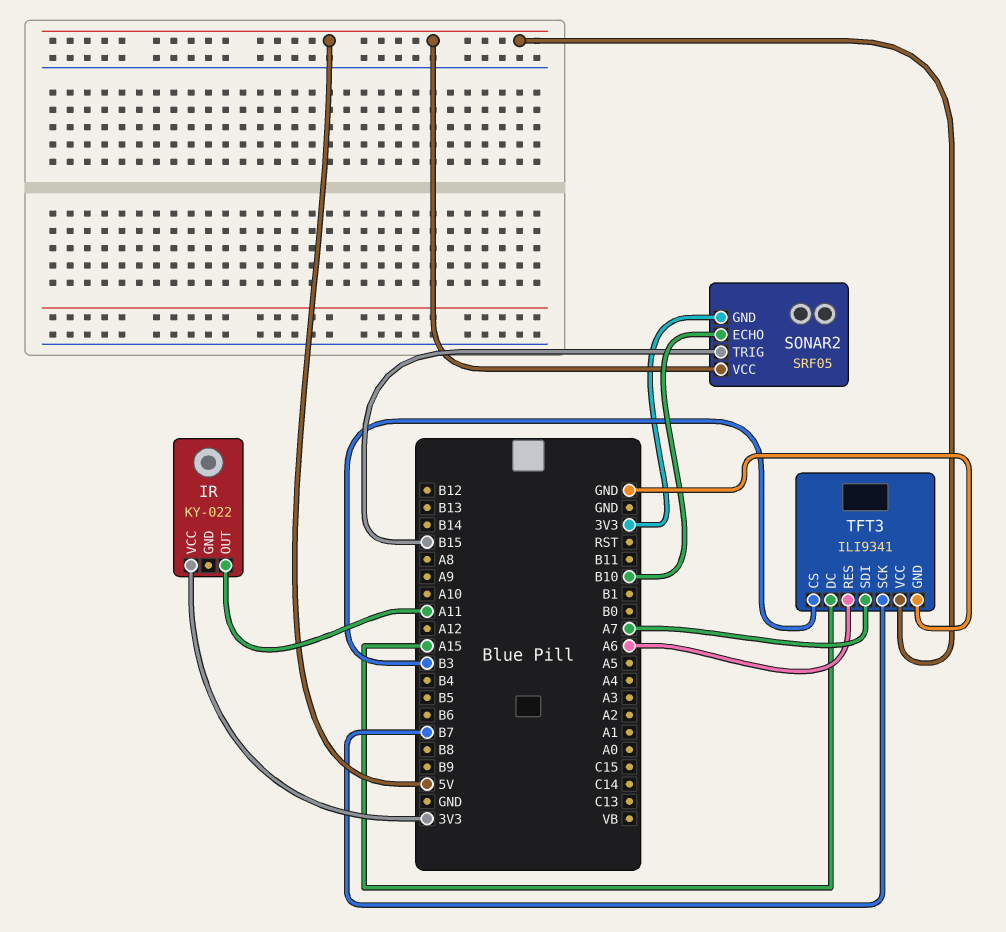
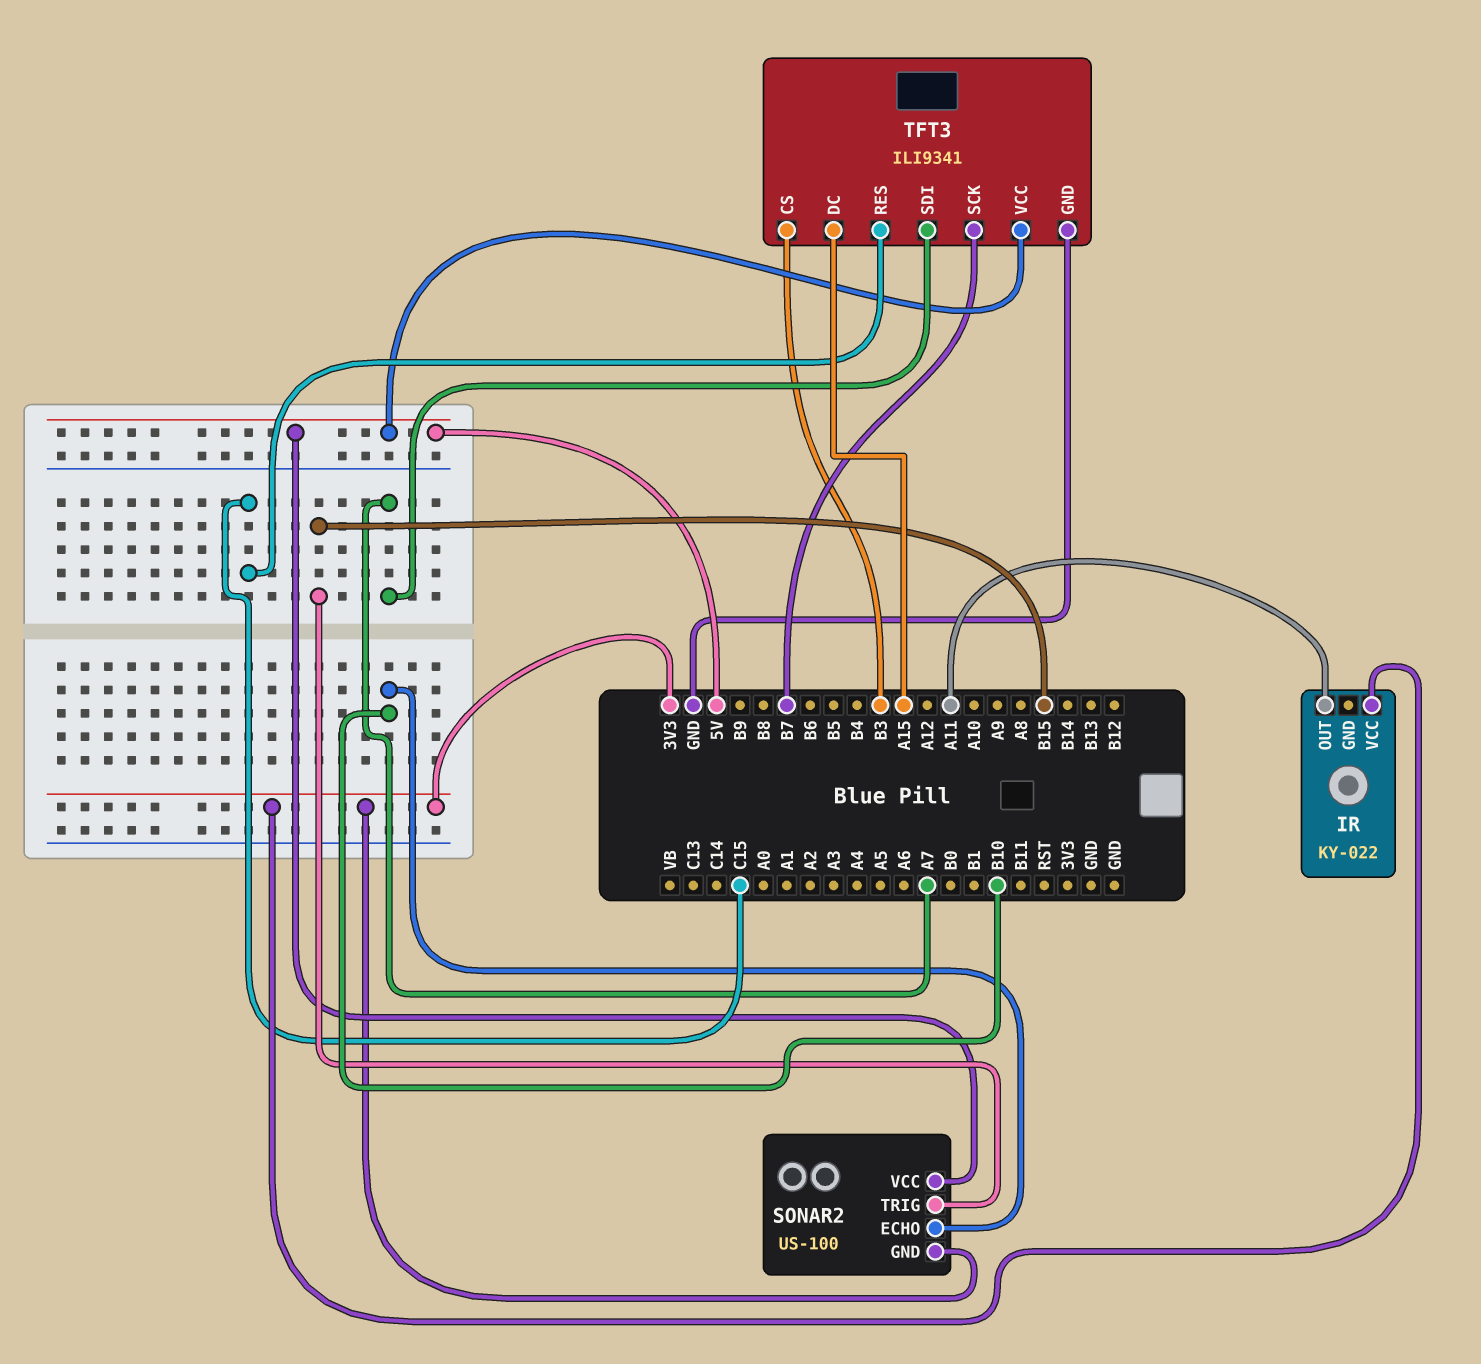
SONAR2: SRF05 -> US-100
TFT3 pin RES: A6 -> C15

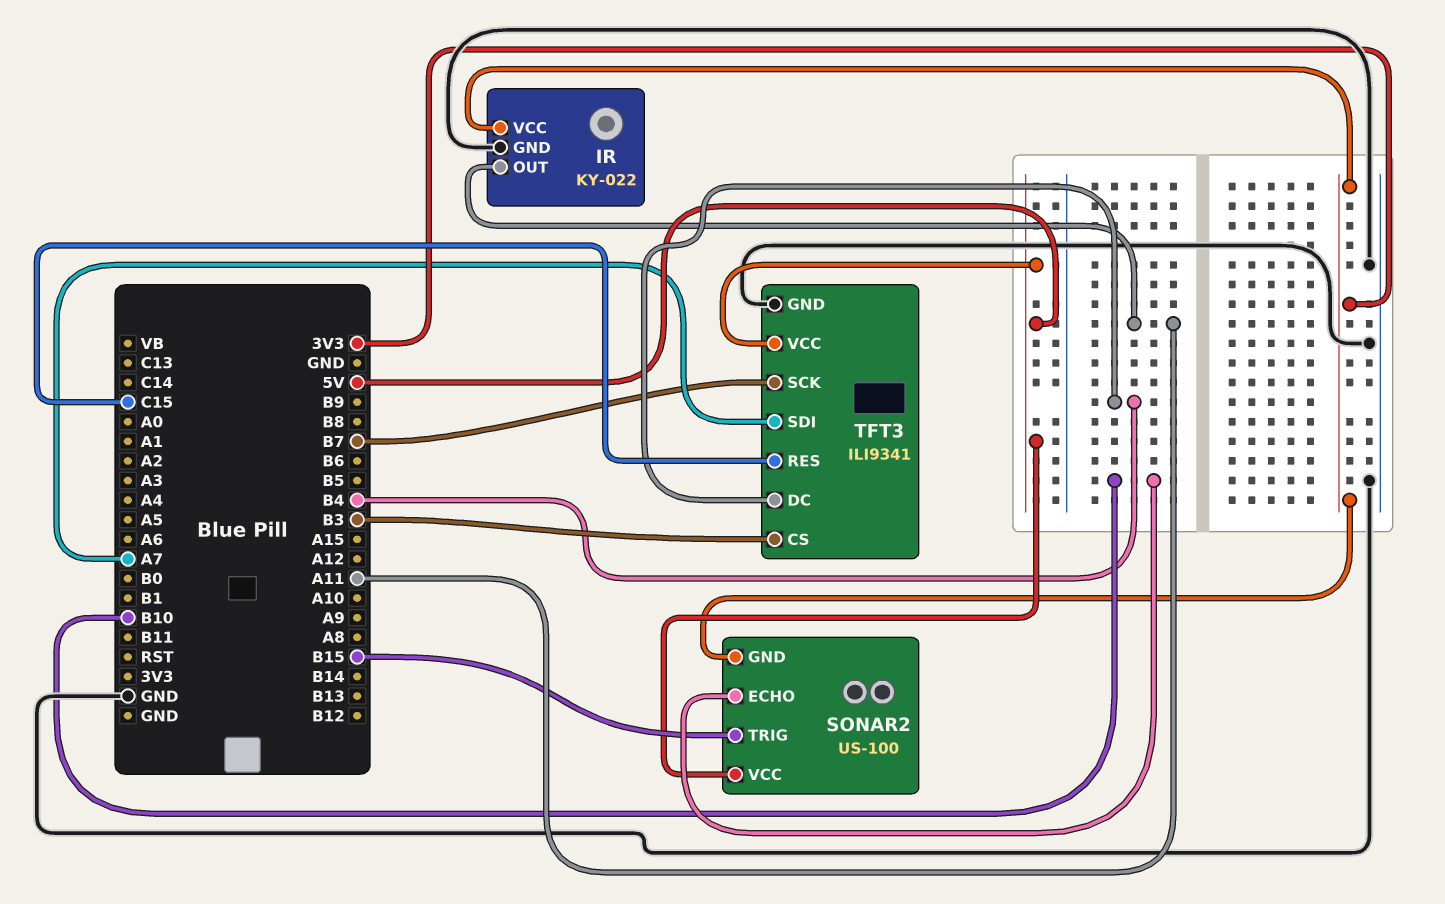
IR pin GND: none -> GND
TFT3 pin DC: A15 -> B4

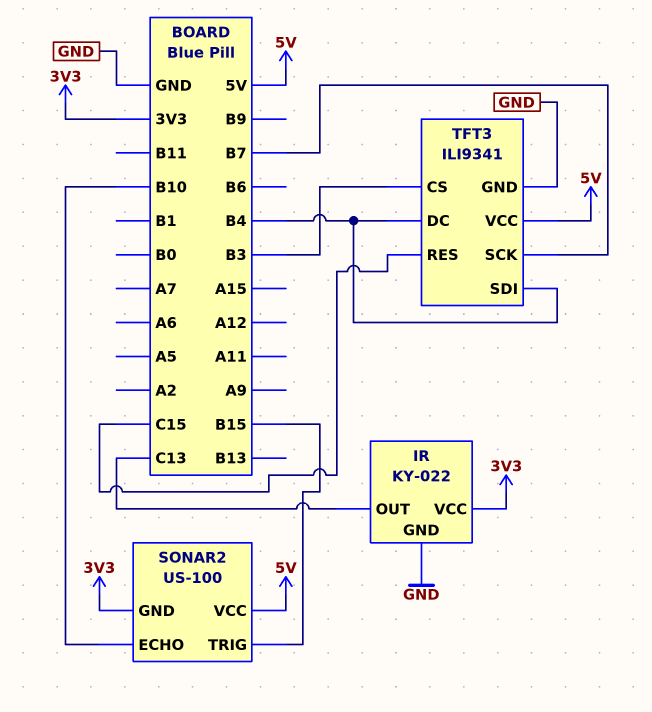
IR pin OUT: A11 -> C13
TFT3 pin SDI: A7 -> B4

